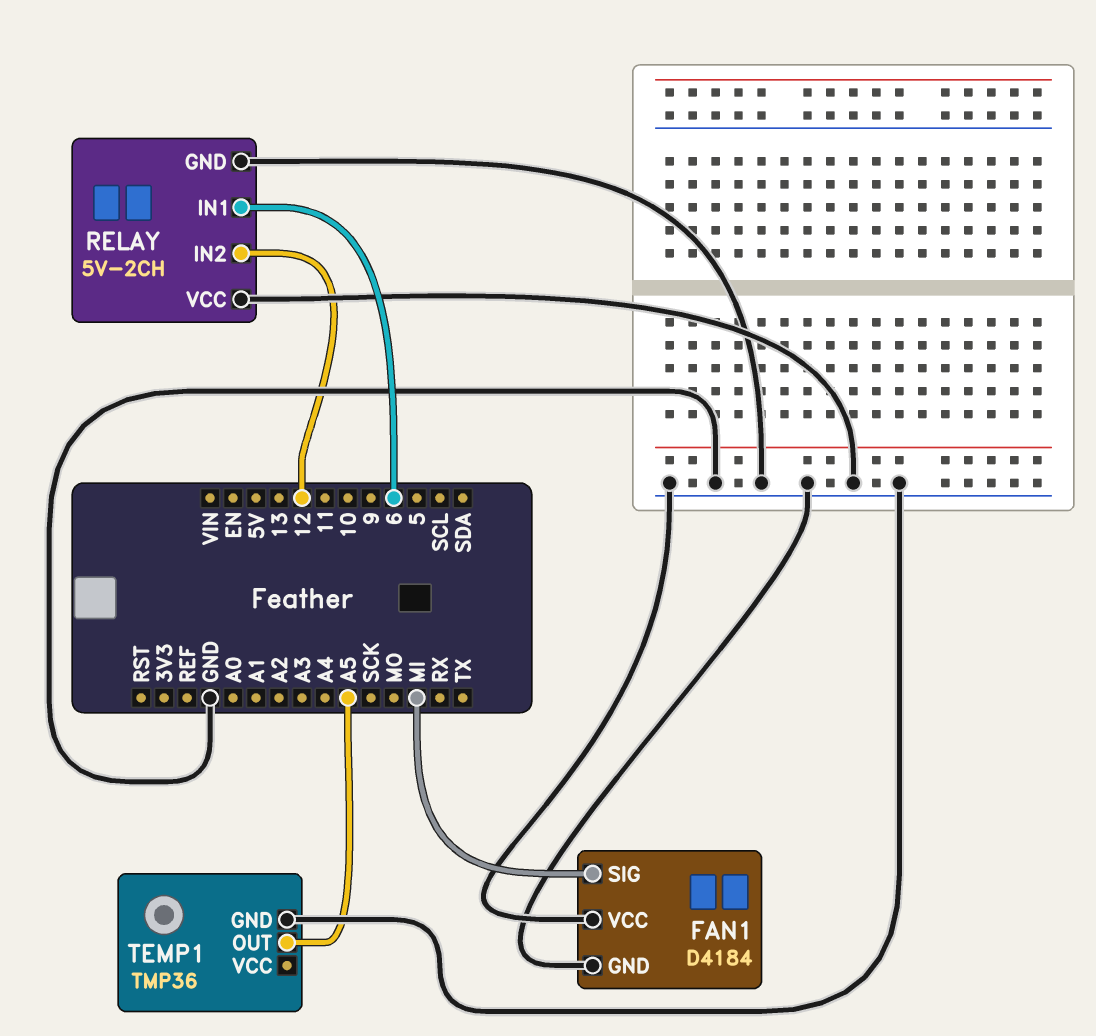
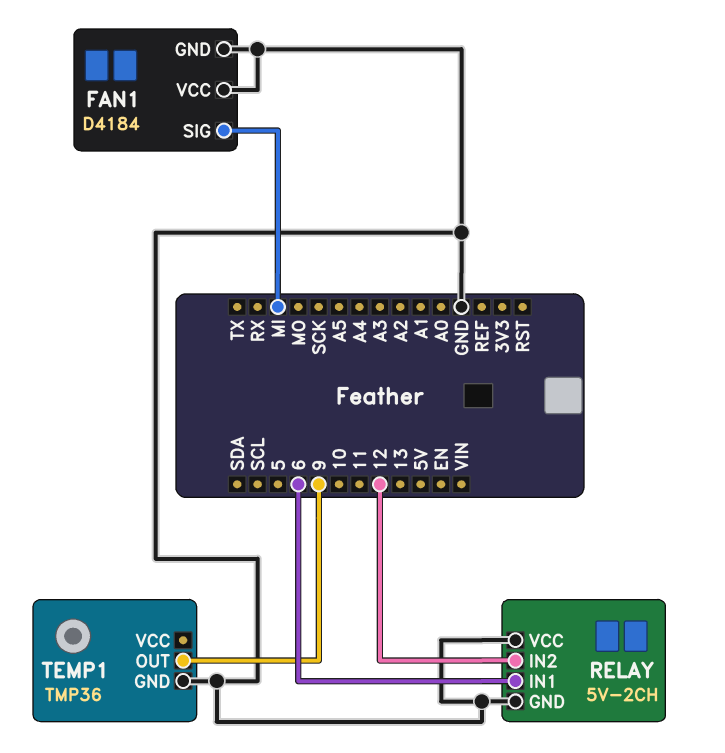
TEMP1 pin OUT: A5 -> 9

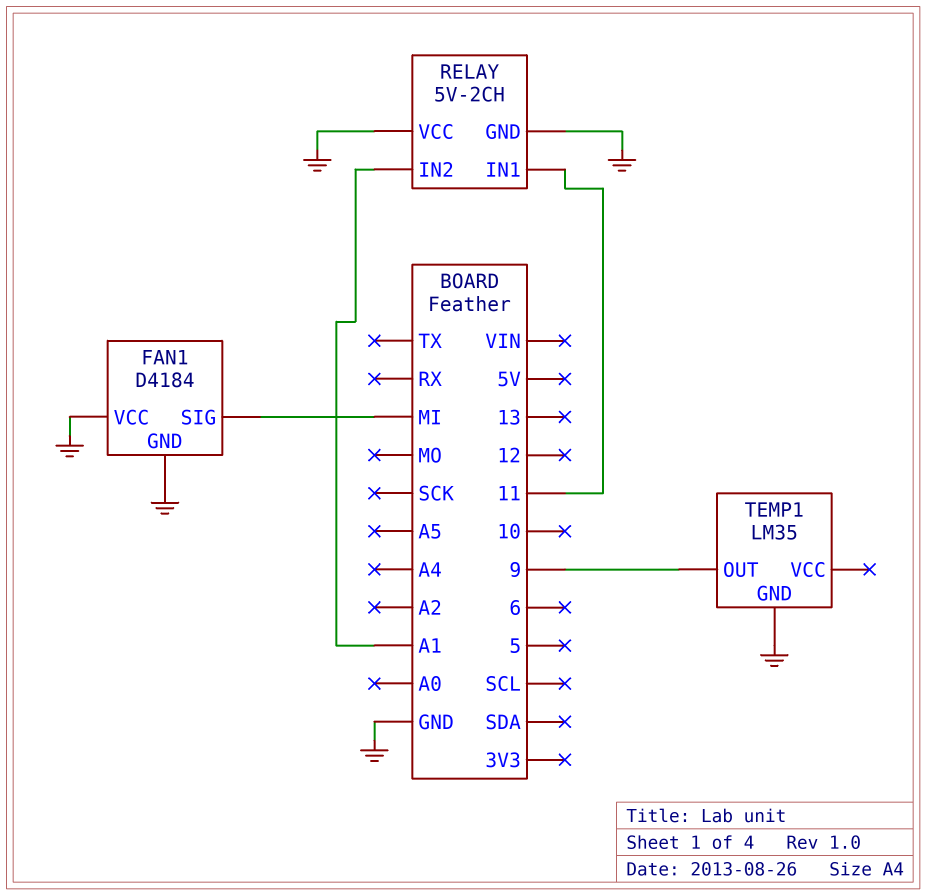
RELAY pin IN1: 6 -> 11
RELAY pin IN2: 12 -> A1
TEMP1: TMP36 -> LM35

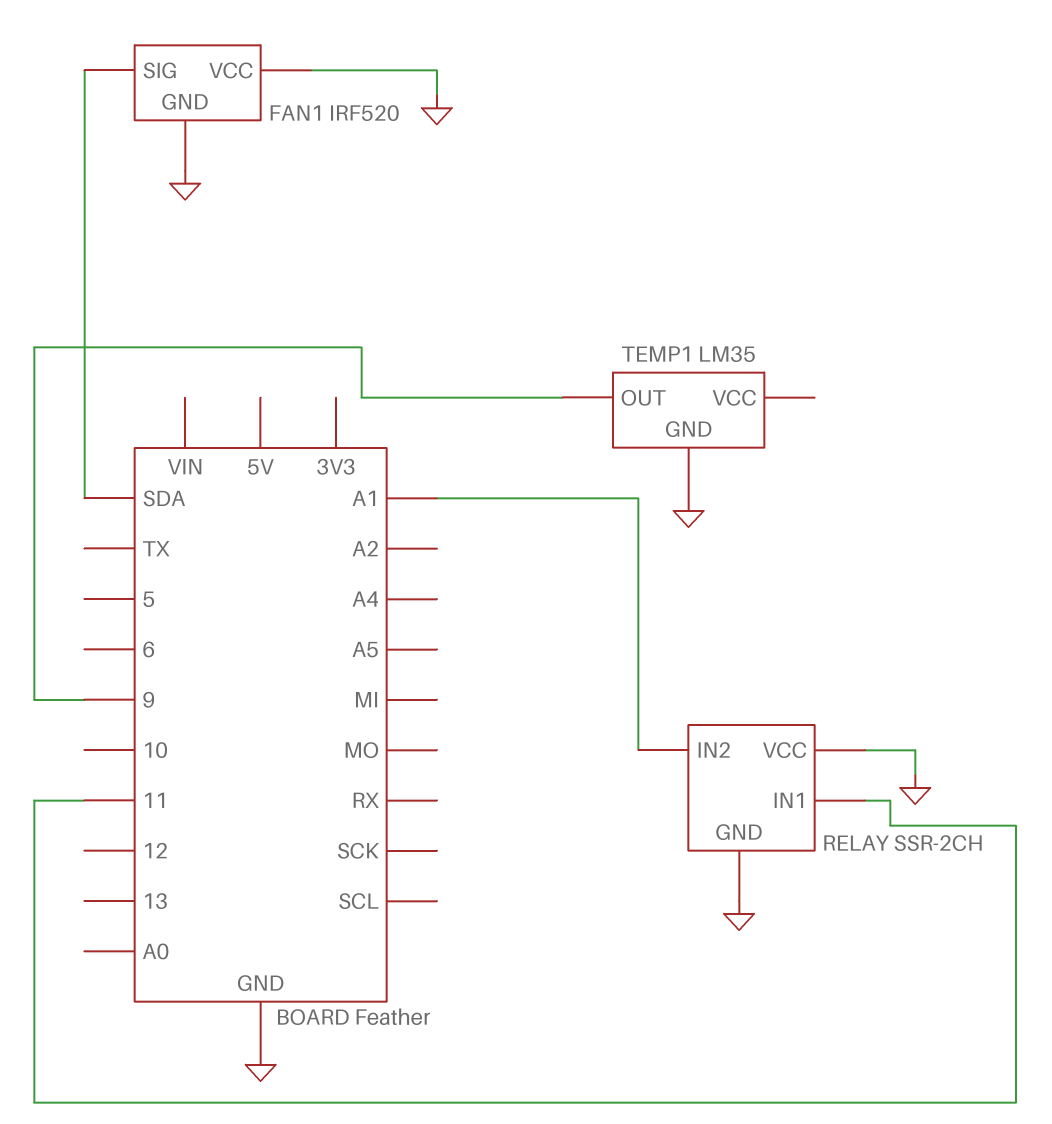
FAN1: D4184 -> IRF520
FAN1 pin SIG: MI -> SDA
RELAY: 5V-2CH -> SSR-2CH

